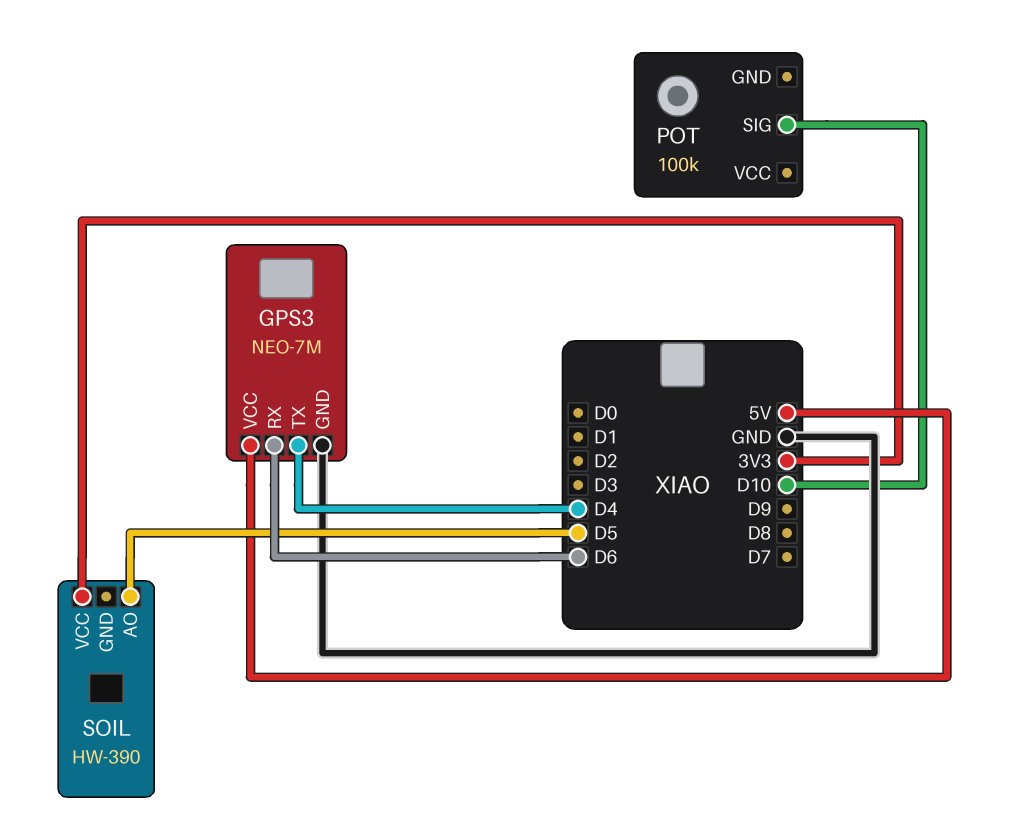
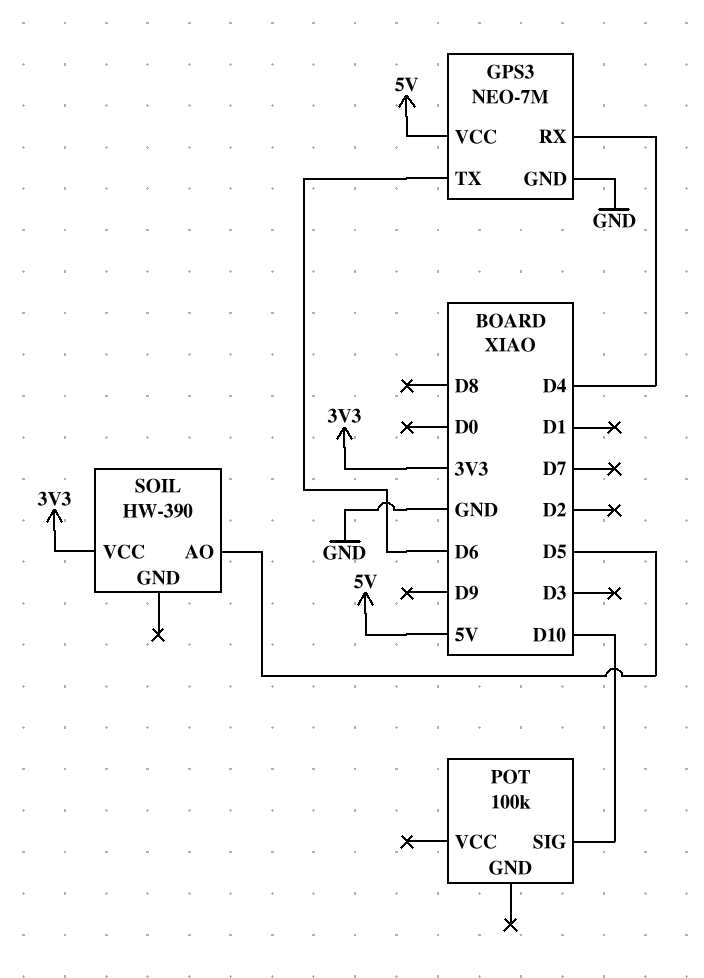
GPS3 pin RX: D6 -> D4
GPS3 pin TX: D4 -> D6

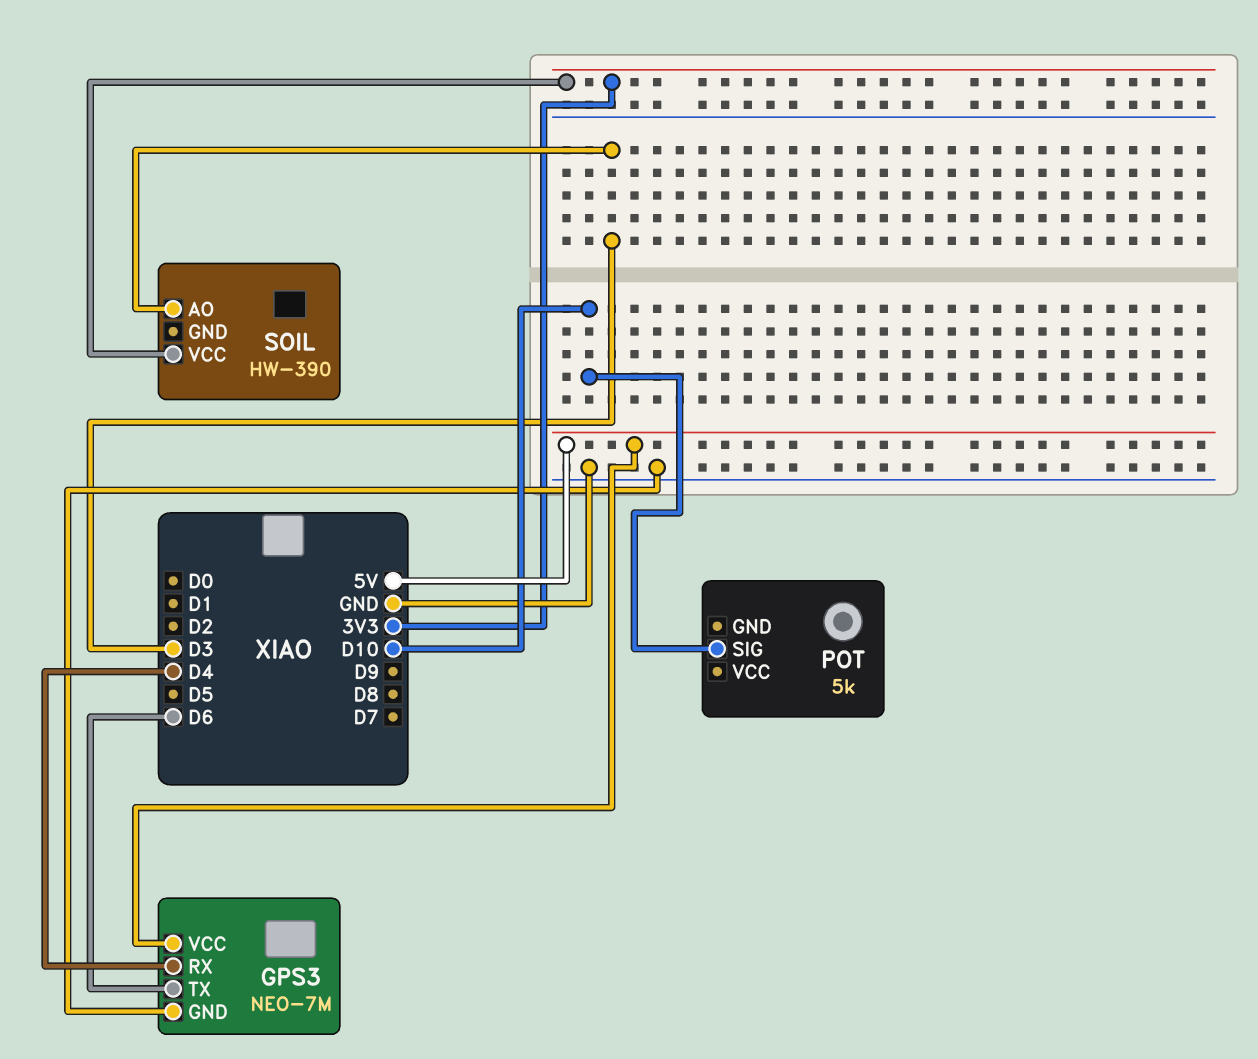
POT: 100k -> 5k
SOIL pin AO: D5 -> D3

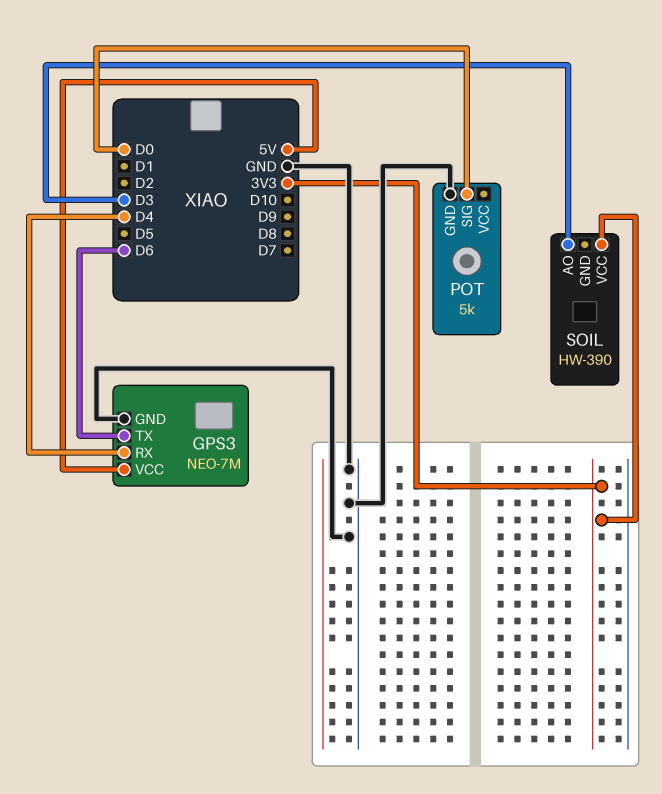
POT pin GND: none -> GND
POT pin SIG: D10 -> D0

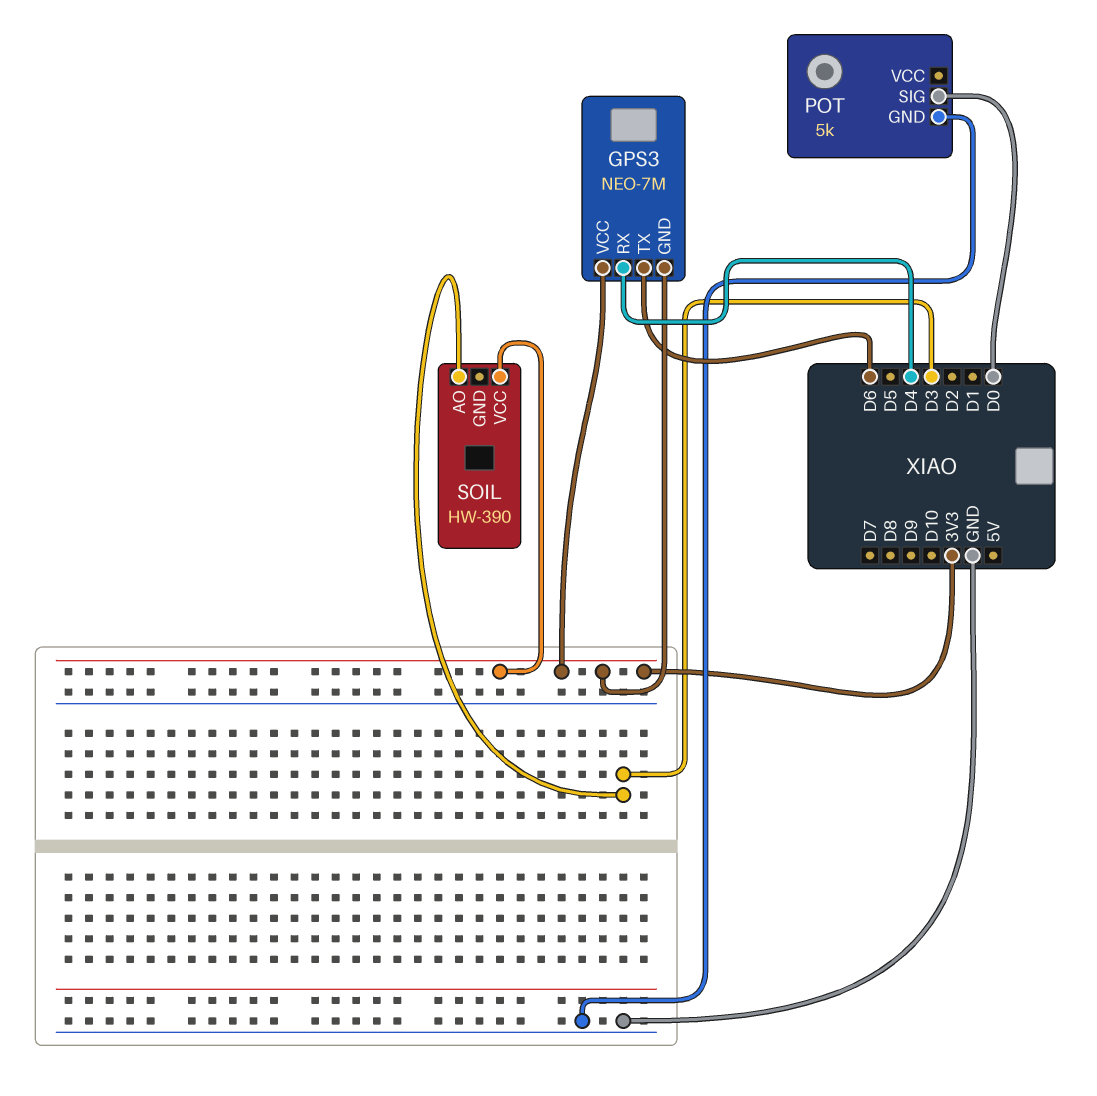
GPS3 pin GND: GND -> 3V3
GPS3 pin VCC: 5V -> 3V3

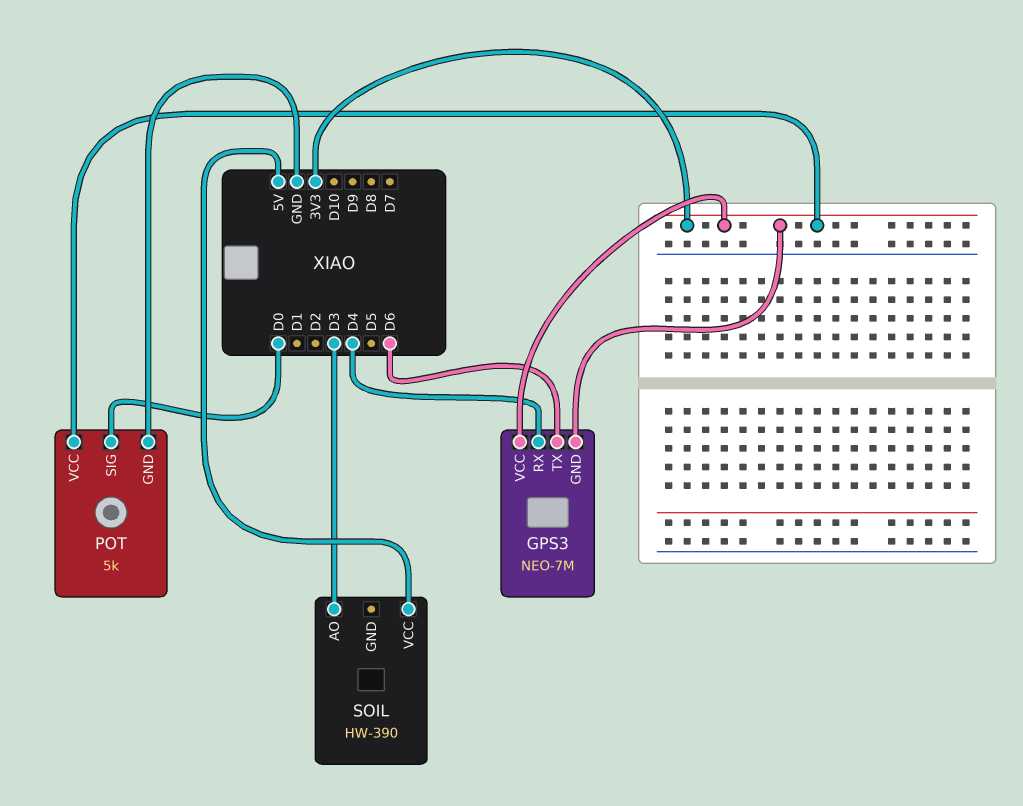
POT pin VCC: none -> 3V3
SOIL pin VCC: 3V3 -> 5V

